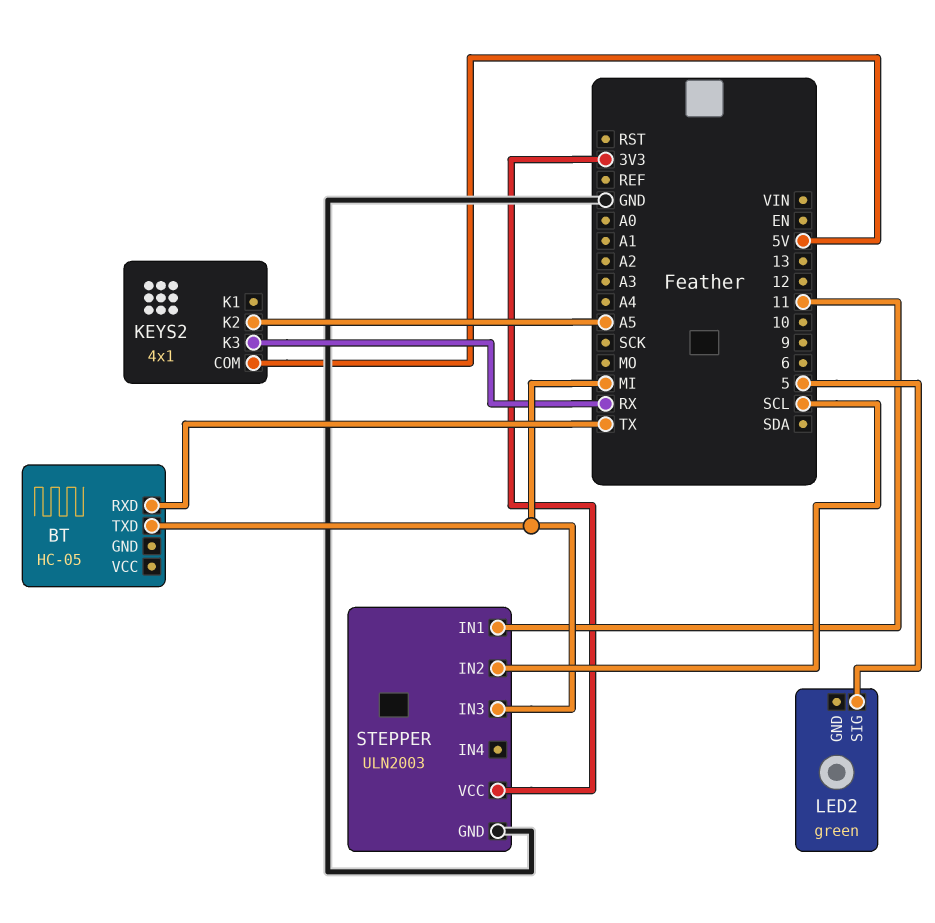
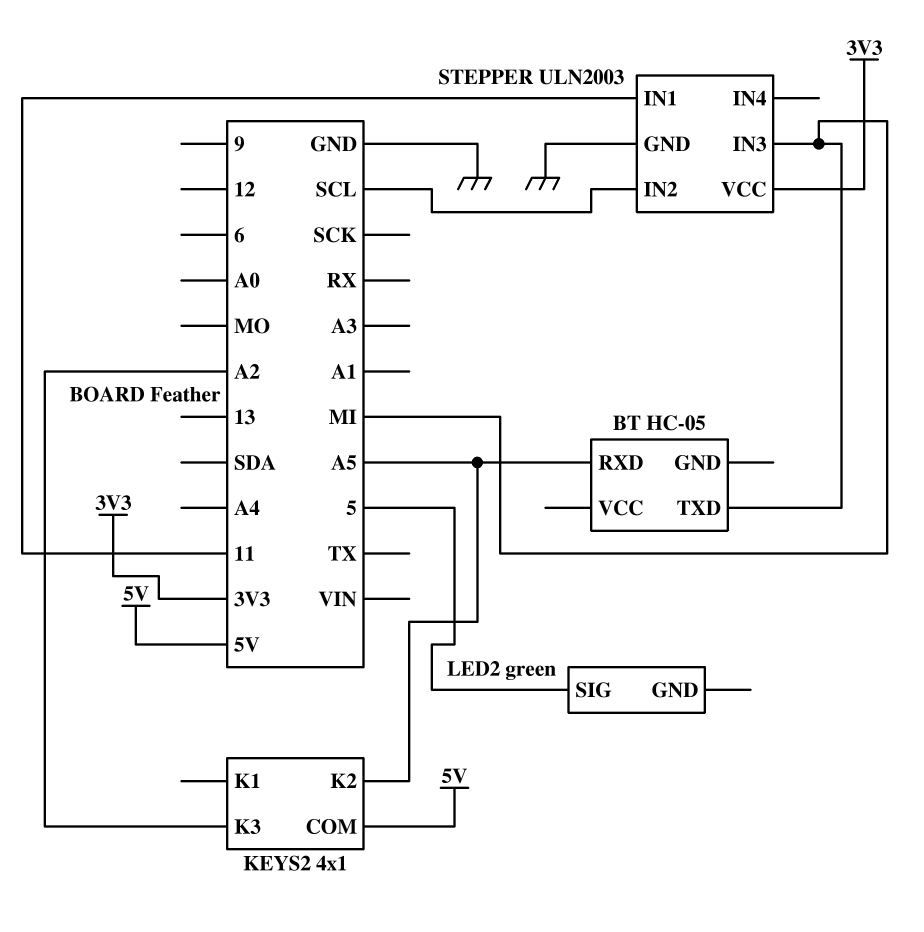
BT pin RXD: TX -> A5
KEYS2 pin K3: RX -> A2

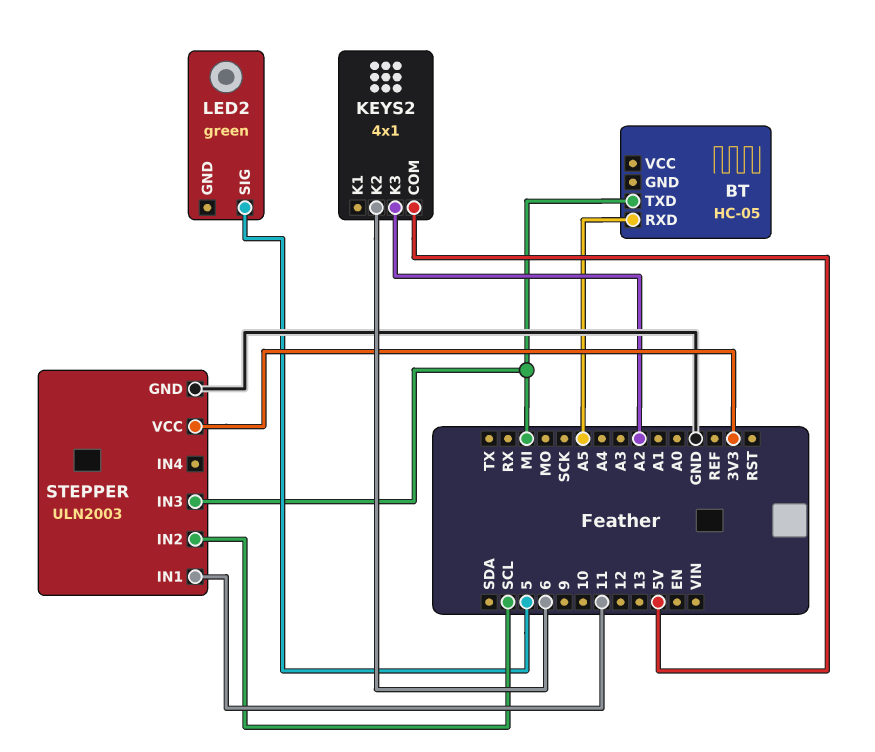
KEYS2 pin K2: A5 -> 6

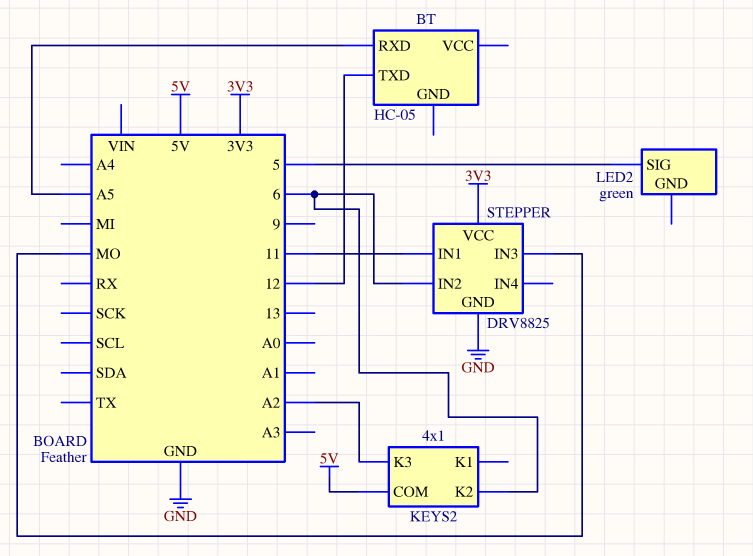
BT pin TXD: MI -> 12
STEPPER: ULN2003 -> DRV8825
STEPPER pin IN2: SCL -> 6
STEPPER pin IN3: MI -> MO

